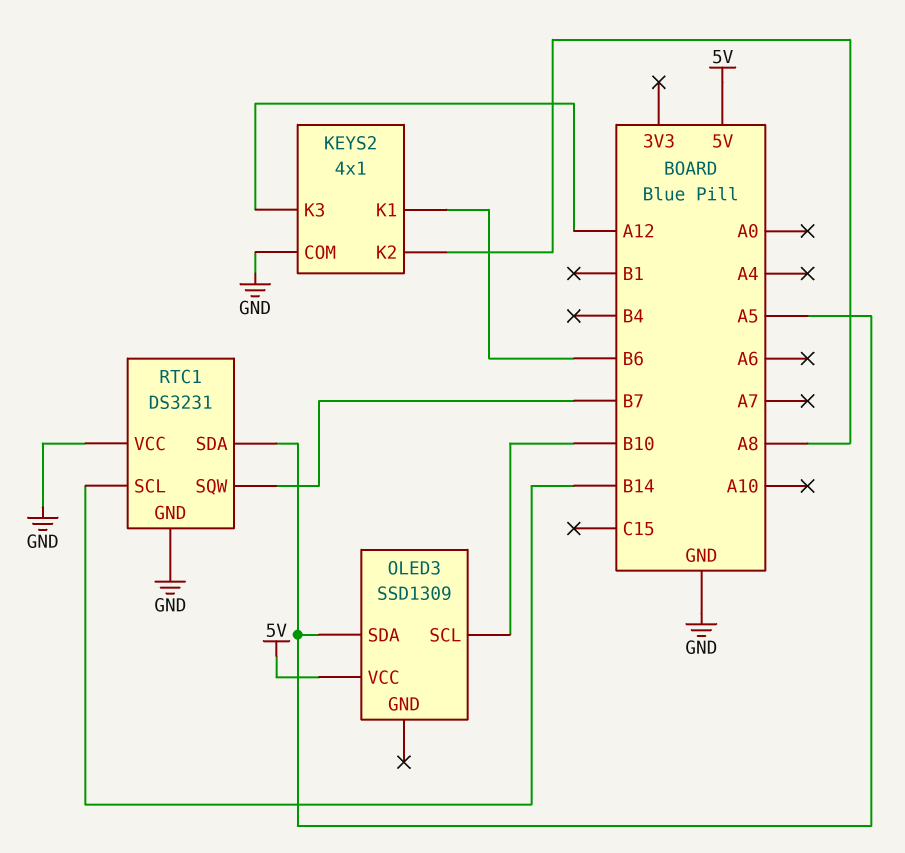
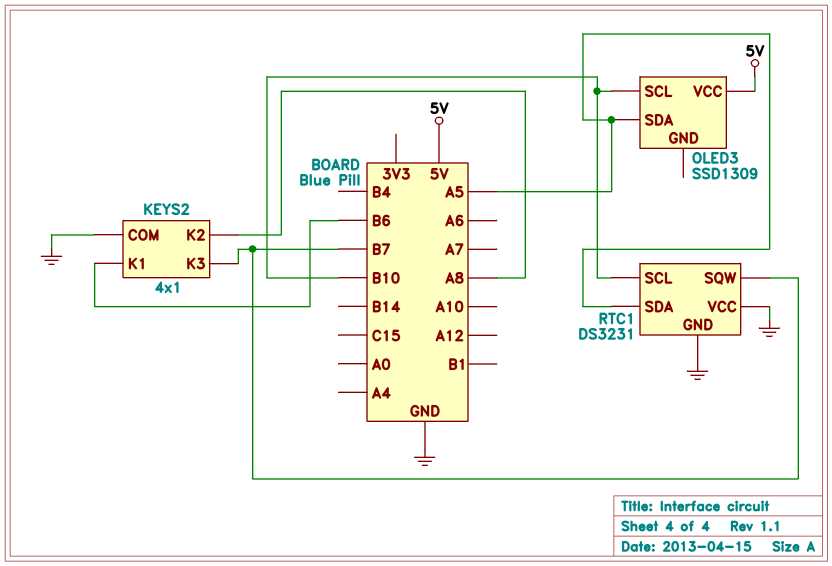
KEYS2 pin K3: A12 -> B7
RTC1 pin SCL: B14 -> B10

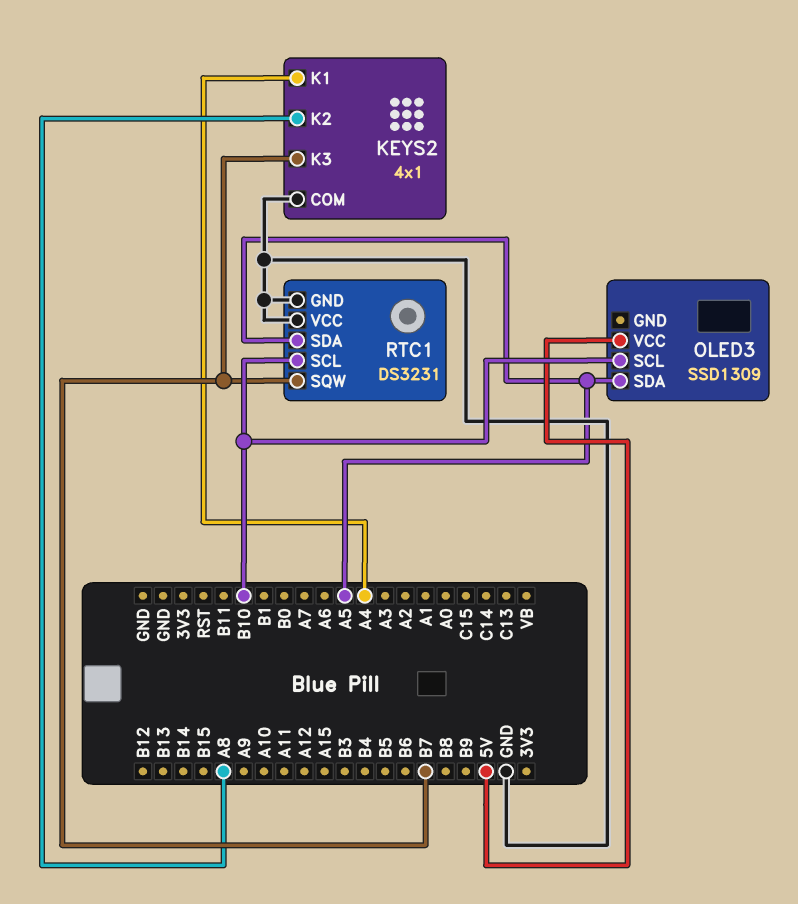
KEYS2 pin K1: B6 -> A4

